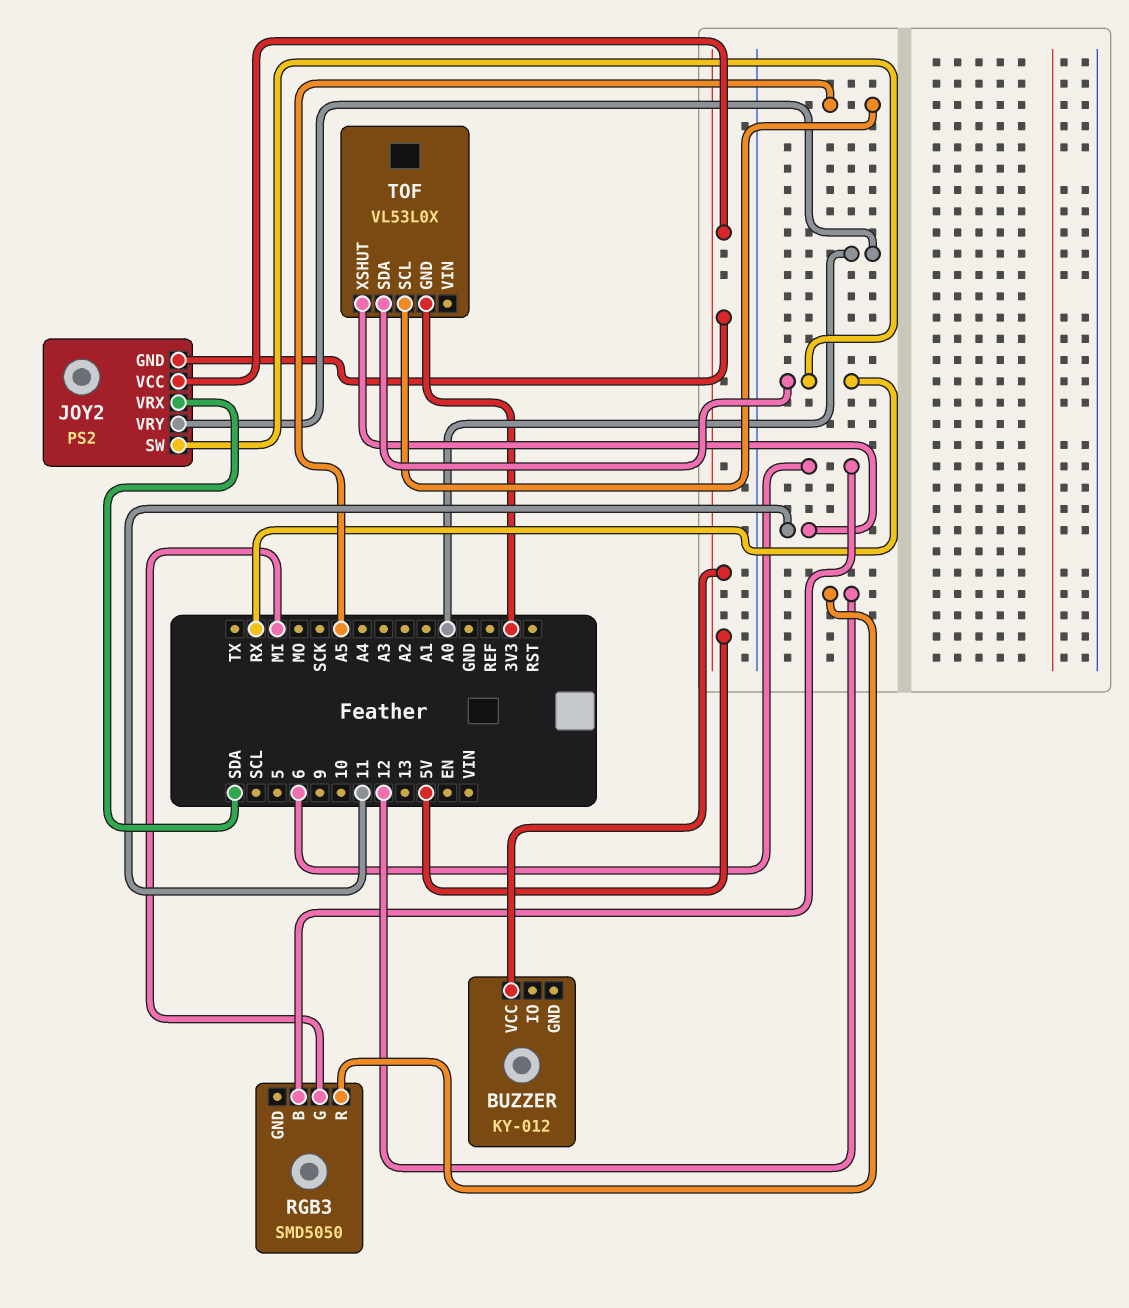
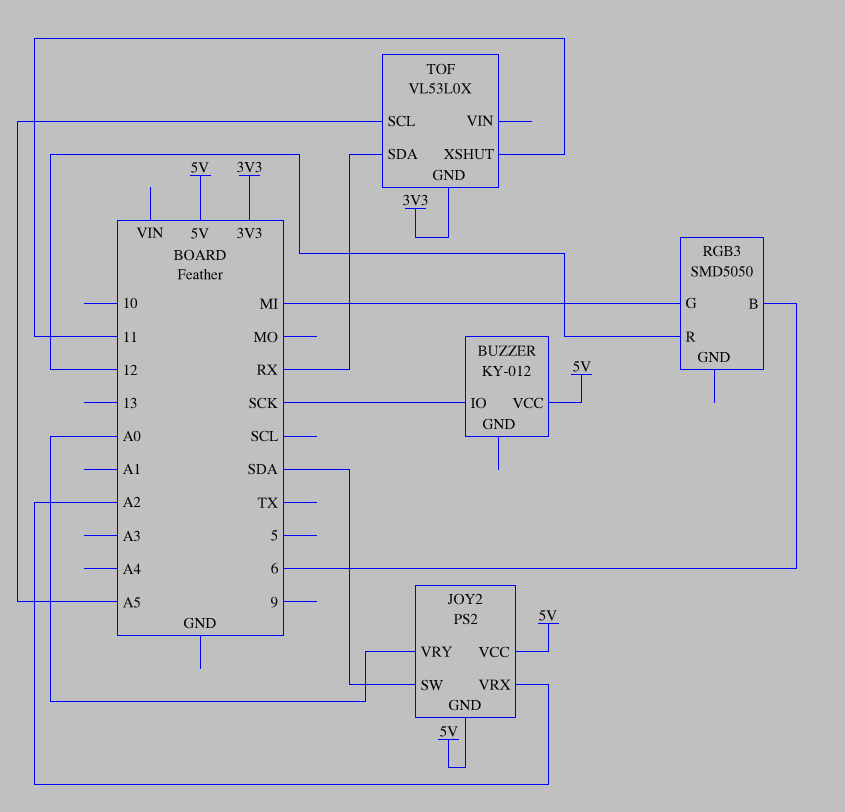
BUZZER pin IO: none -> SCK
JOY2 pin SW: RX -> SDA
JOY2 pin VRX: SDA -> A2

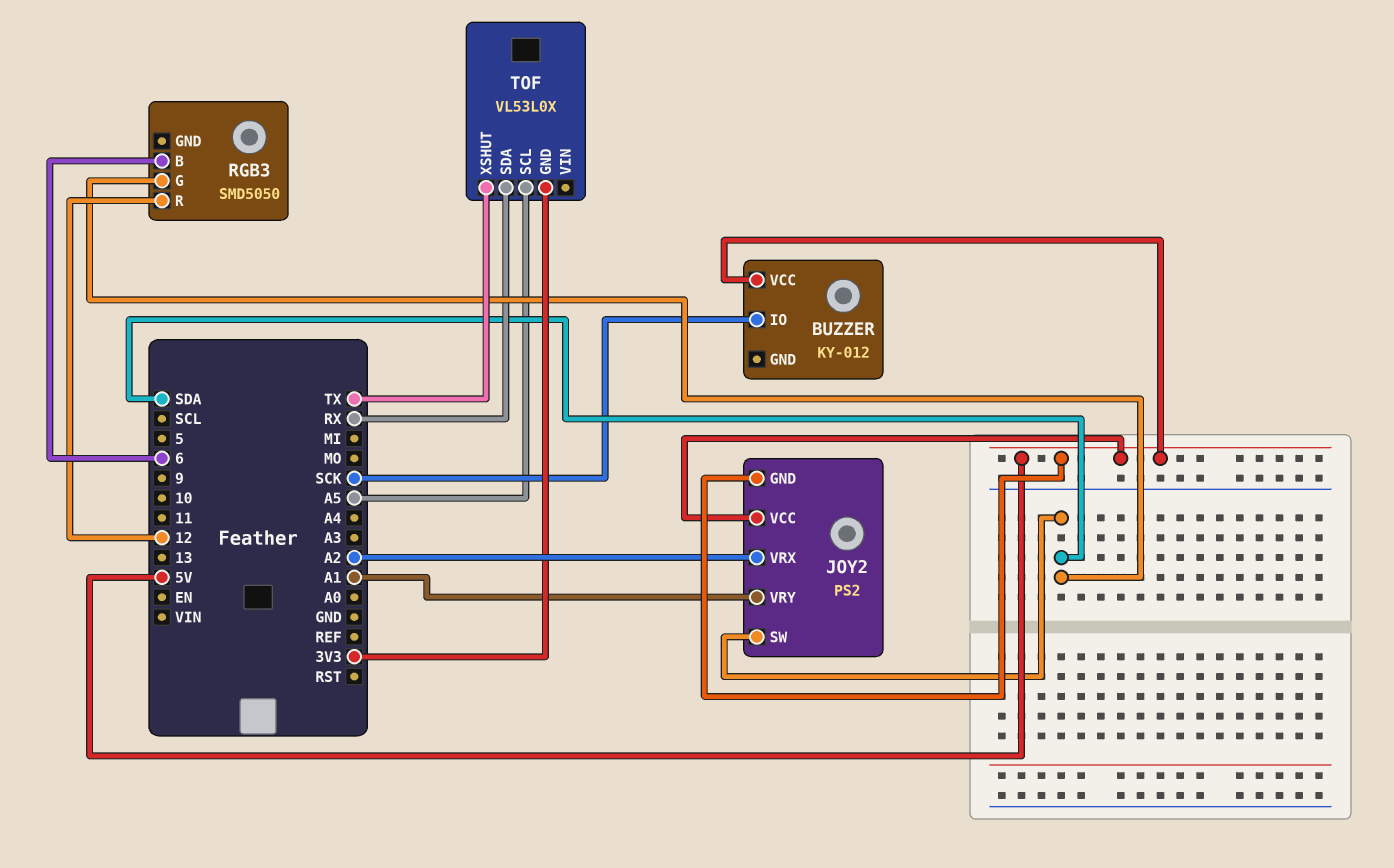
JOY2 pin VRY: A0 -> A1
RGB3 pin G: MI -> SDA
TOF pin XSHUT: 11 -> TX

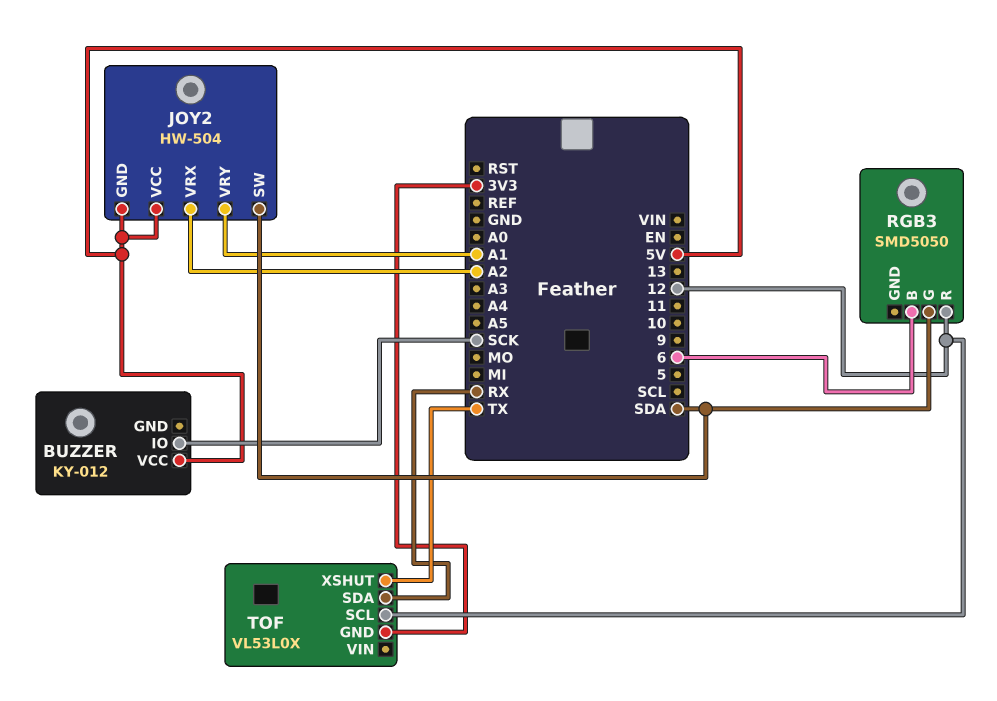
JOY2: PS2 -> HW-504
TOF pin SCL: A5 -> 12

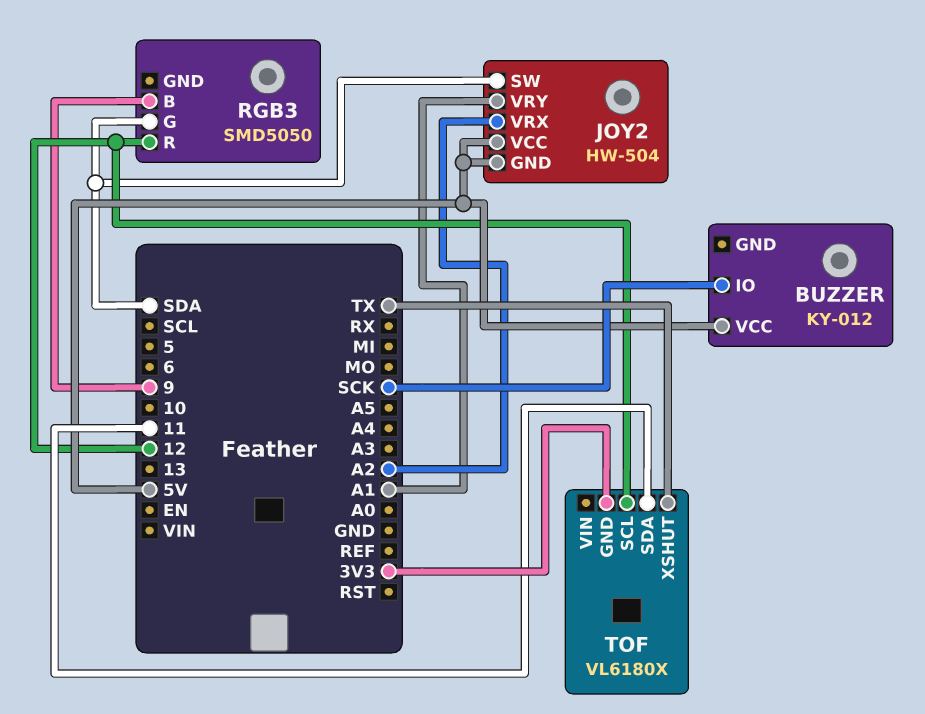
RGB3 pin B: 6 -> 9
TOF: VL53L0X -> VL6180X
TOF pin SDA: RX -> 11

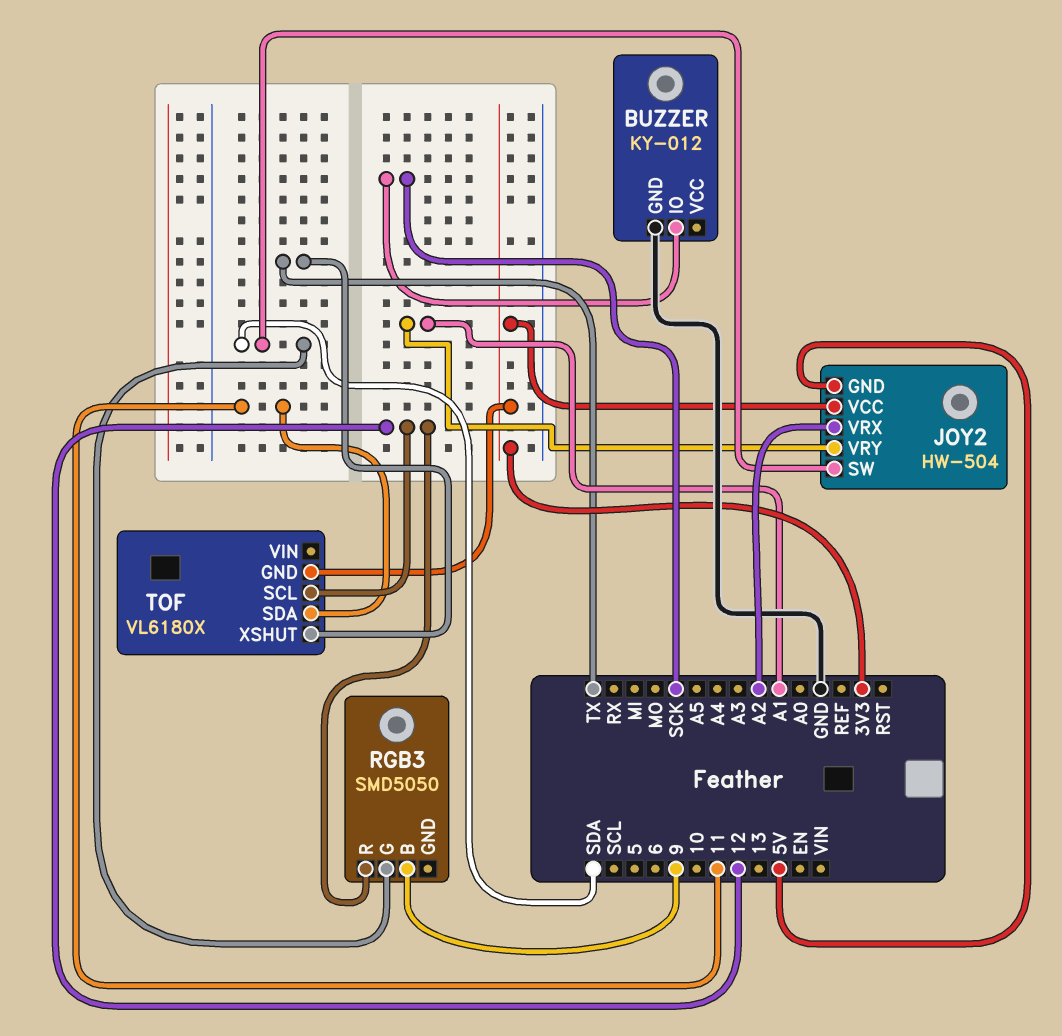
BUZZER pin GND: none -> GND
BUZZER pin VCC: 5V -> none
JOY2 pin VCC: 5V -> 3V3

